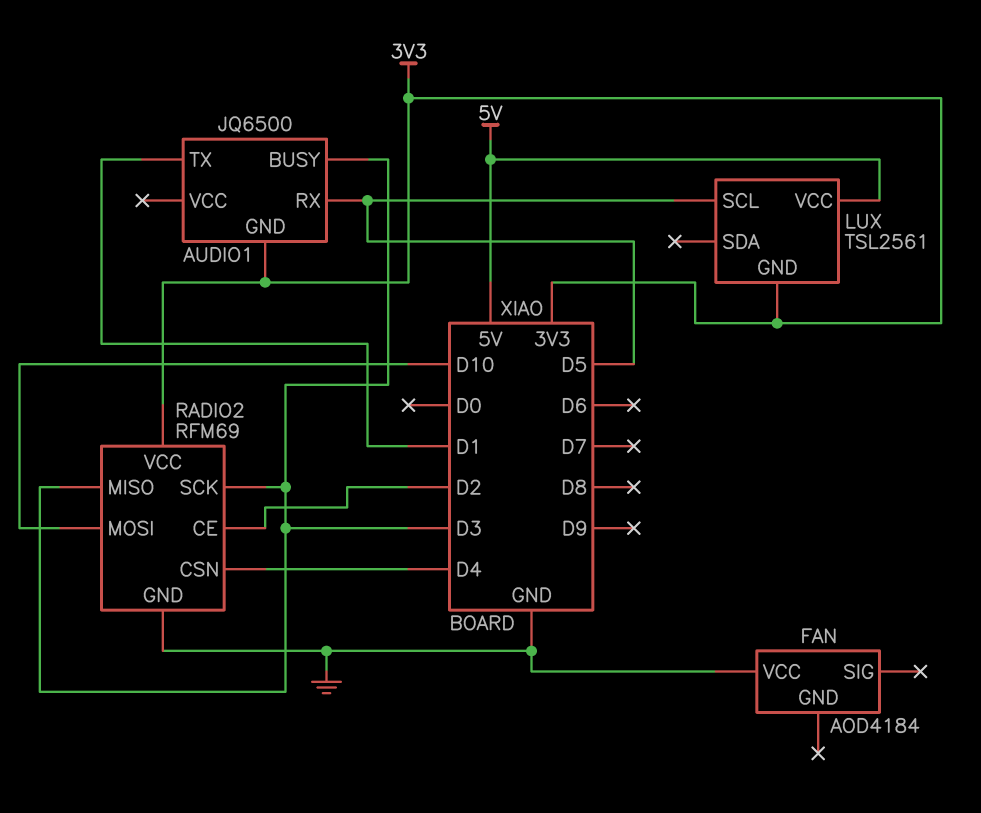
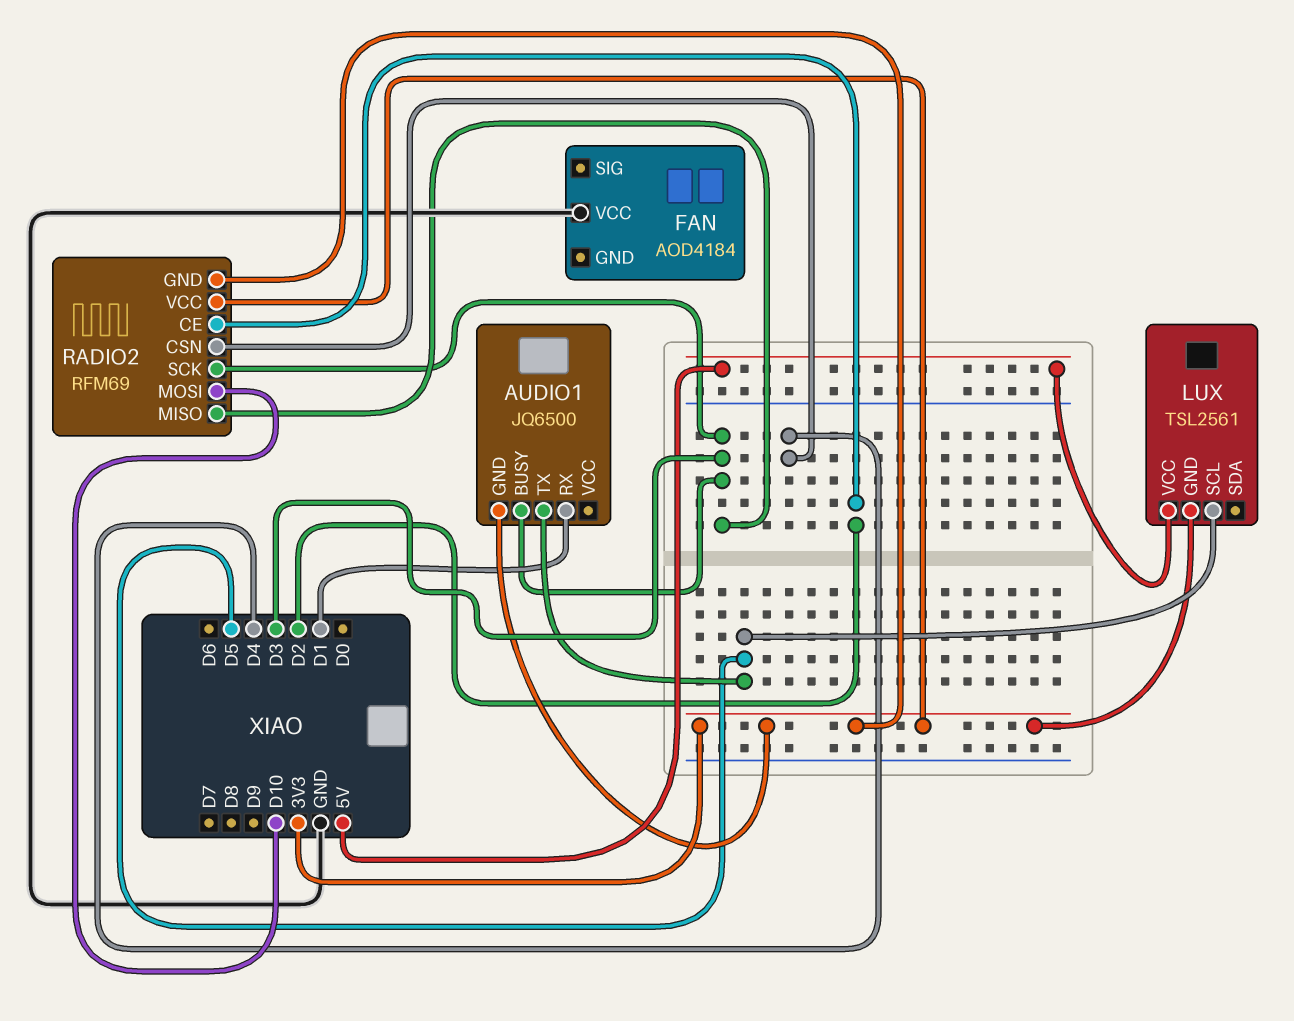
AUDIO1 pin RX: D5 -> D1
AUDIO1 pin TX: D1 -> D5
RADIO2 pin GND: GND -> 3V3

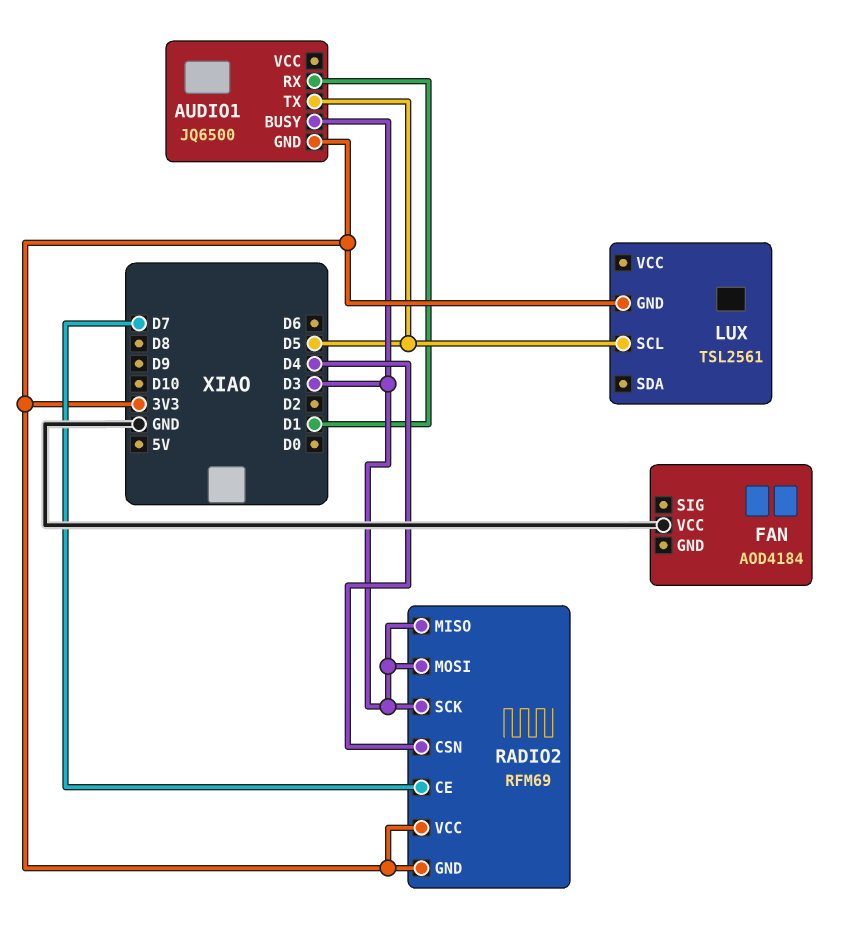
LUX pin VCC: 5V -> none
RADIO2 pin CE: D2 -> D7
RADIO2 pin MOSI: D10 -> D3

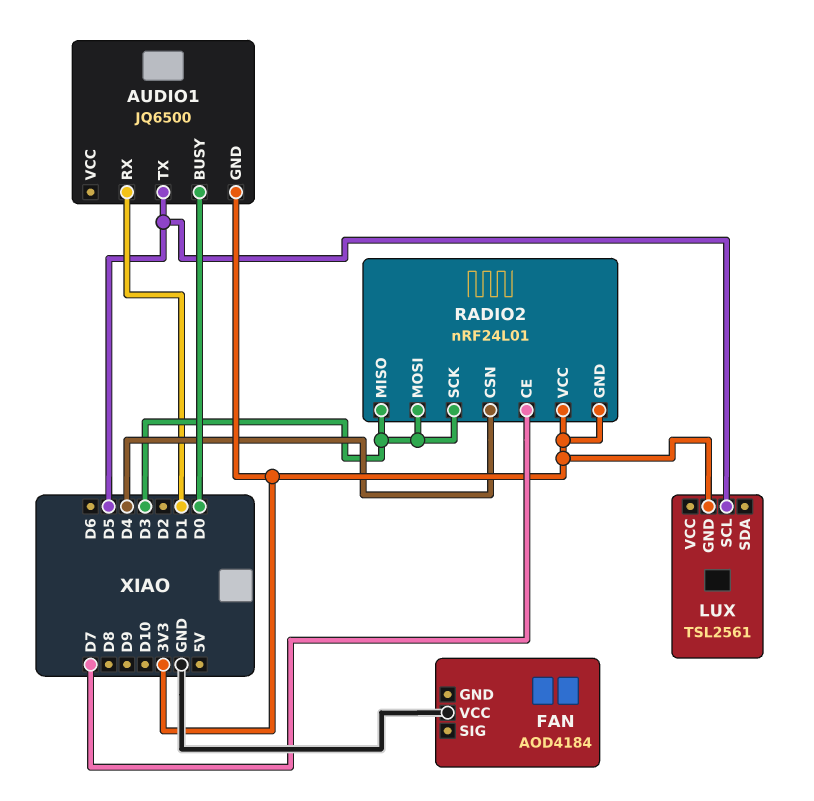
AUDIO1 pin BUSY: D3 -> D0
RADIO2: RFM69 -> nRF24L01

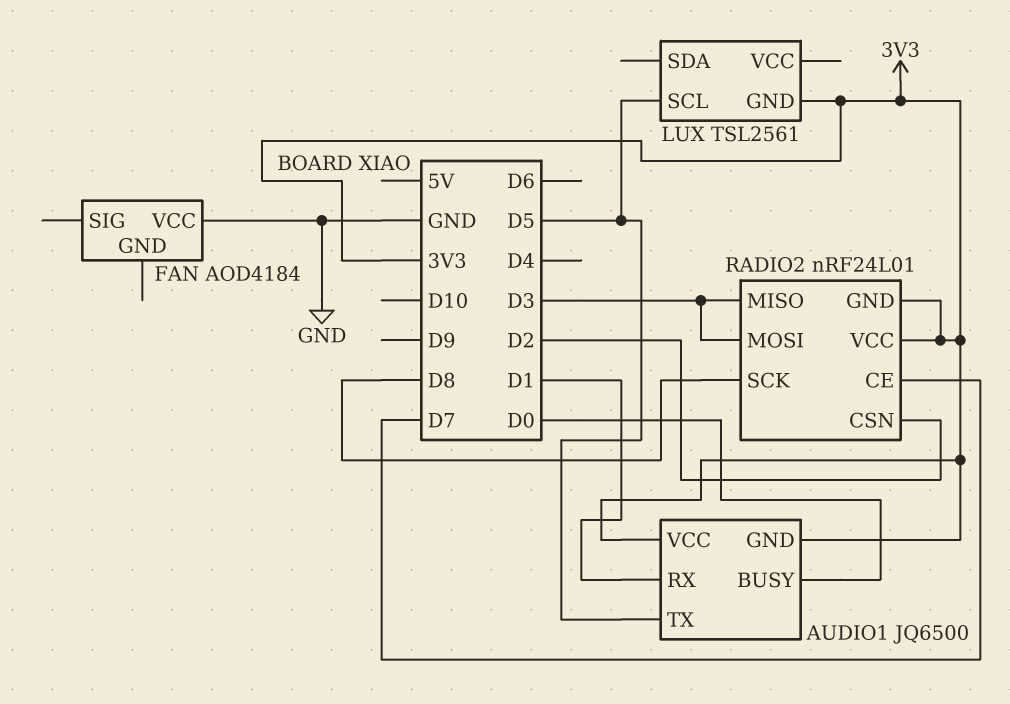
AUDIO1 pin VCC: none -> 3V3
RADIO2 pin CSN: D4 -> D2
RADIO2 pin SCK: D3 -> D8

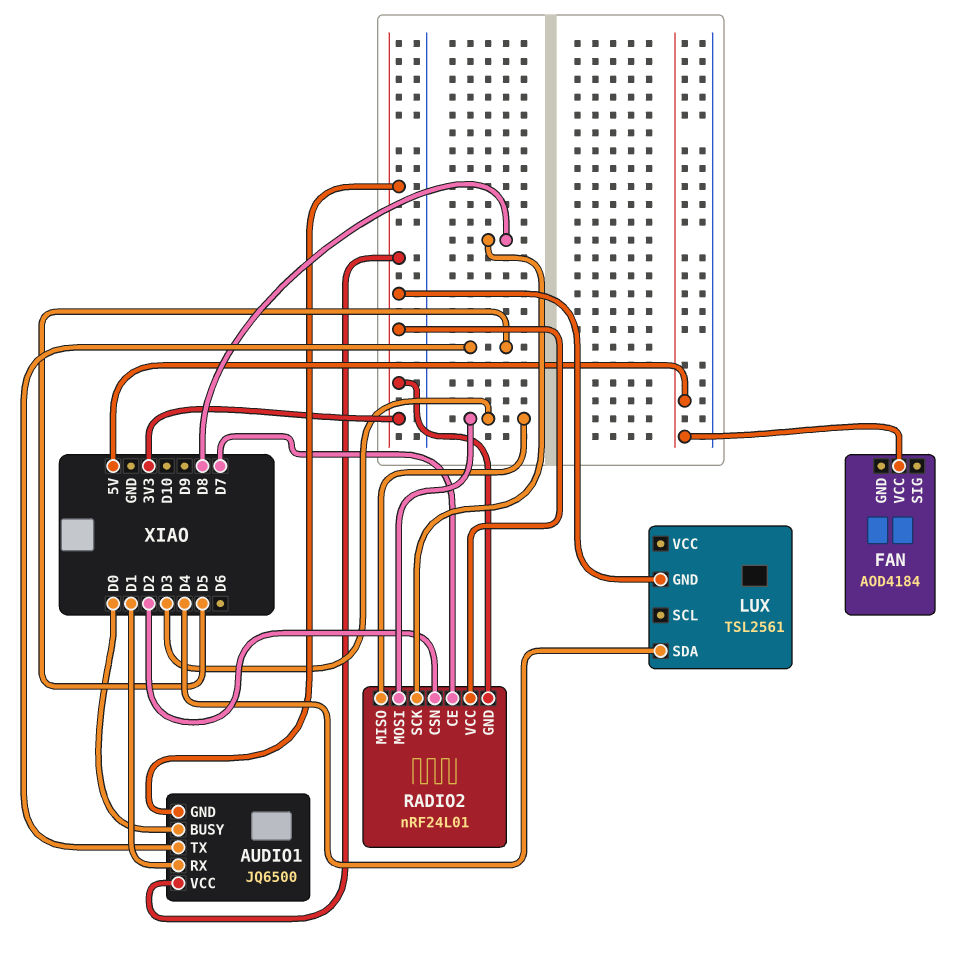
FAN pin VCC: GND -> 5V
LUX pin SCL: D5 -> none
LUX pin SDA: none -> D4

